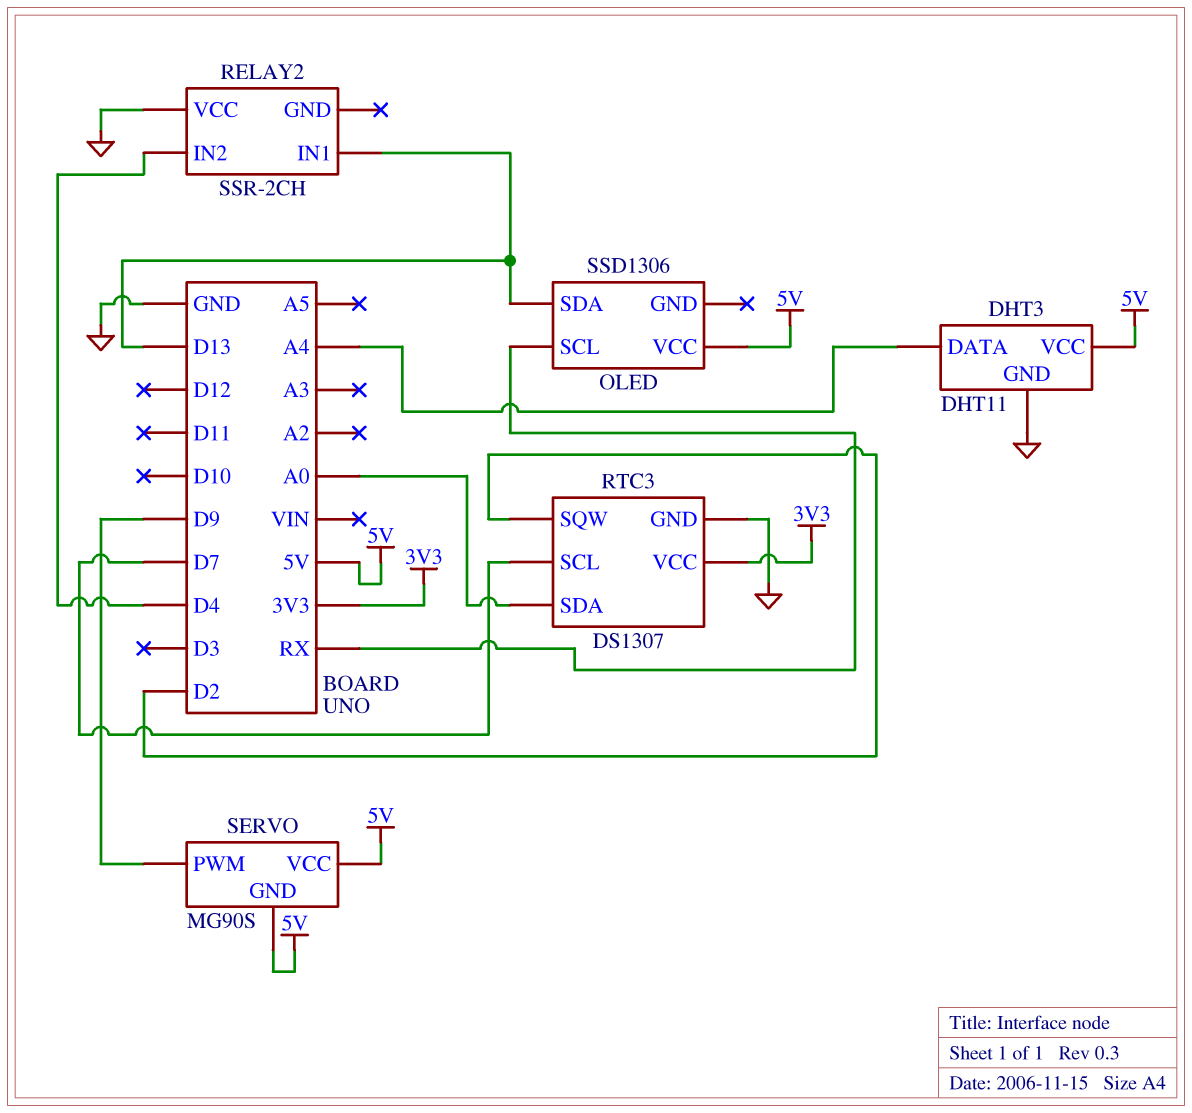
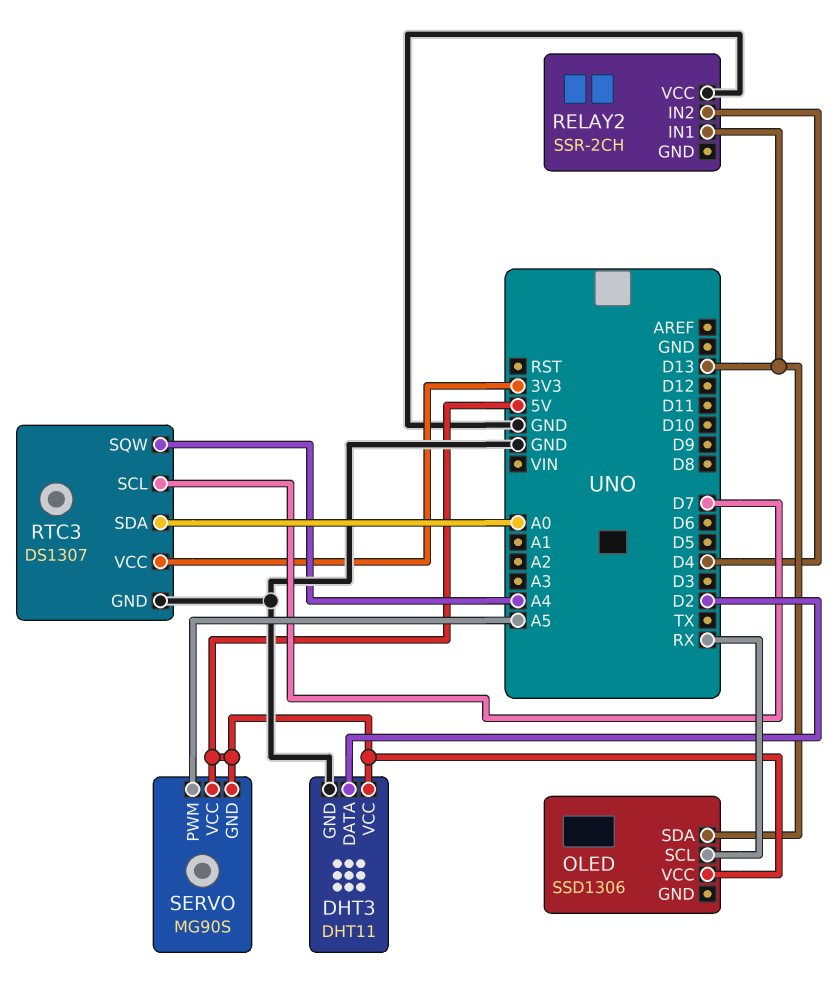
DHT3 pin DATA: A4 -> D2
RTC3 pin SQW: D2 -> A4
SERVO pin PWM: D9 -> A5

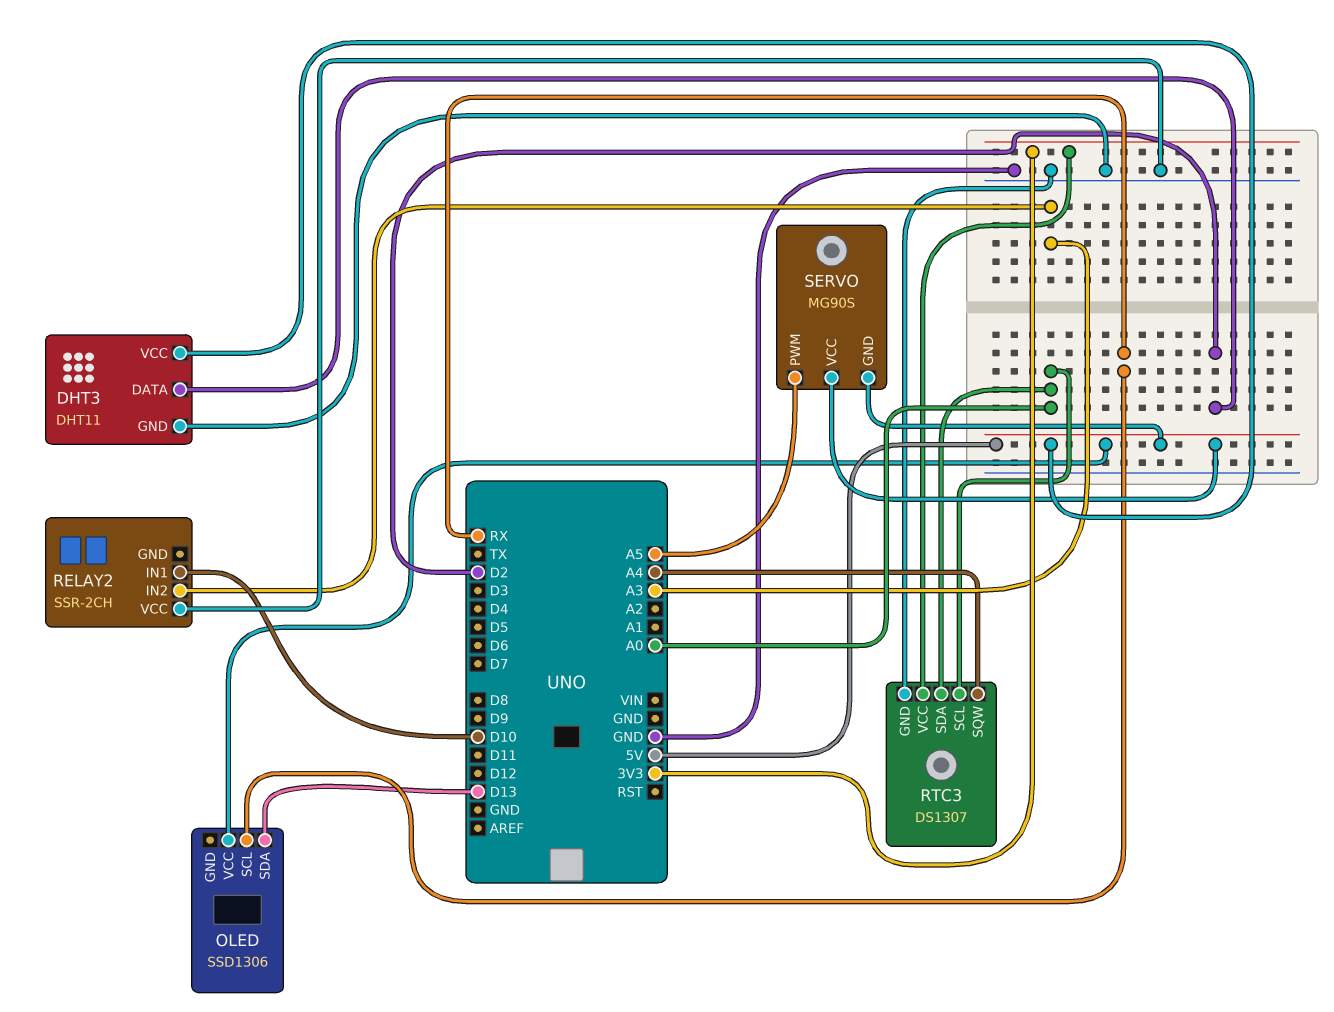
RELAY2 pin IN1: D13 -> D10
RELAY2 pin IN2: D4 -> A3
RTC3 pin SCL: D7 -> A0

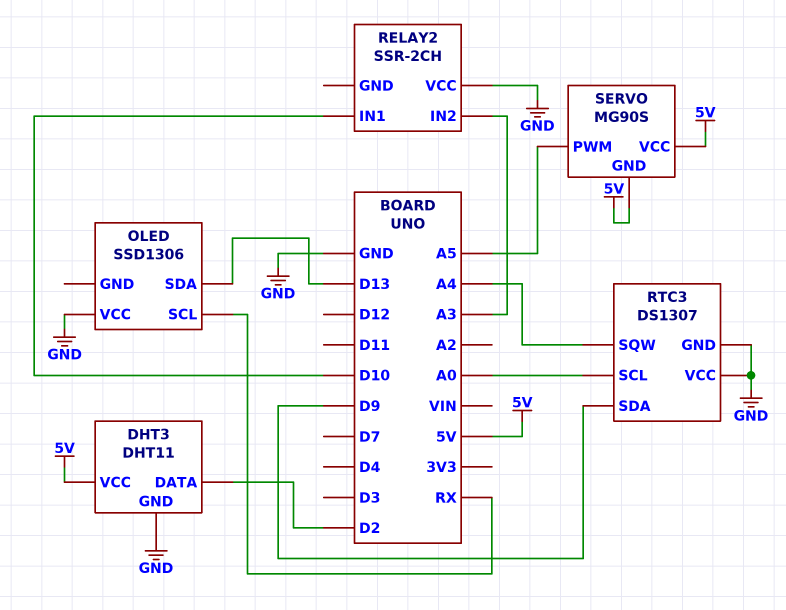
OLED pin VCC: 5V -> GND
RTC3 pin SDA: A0 -> D9
RTC3 pin VCC: 3V3 -> GND

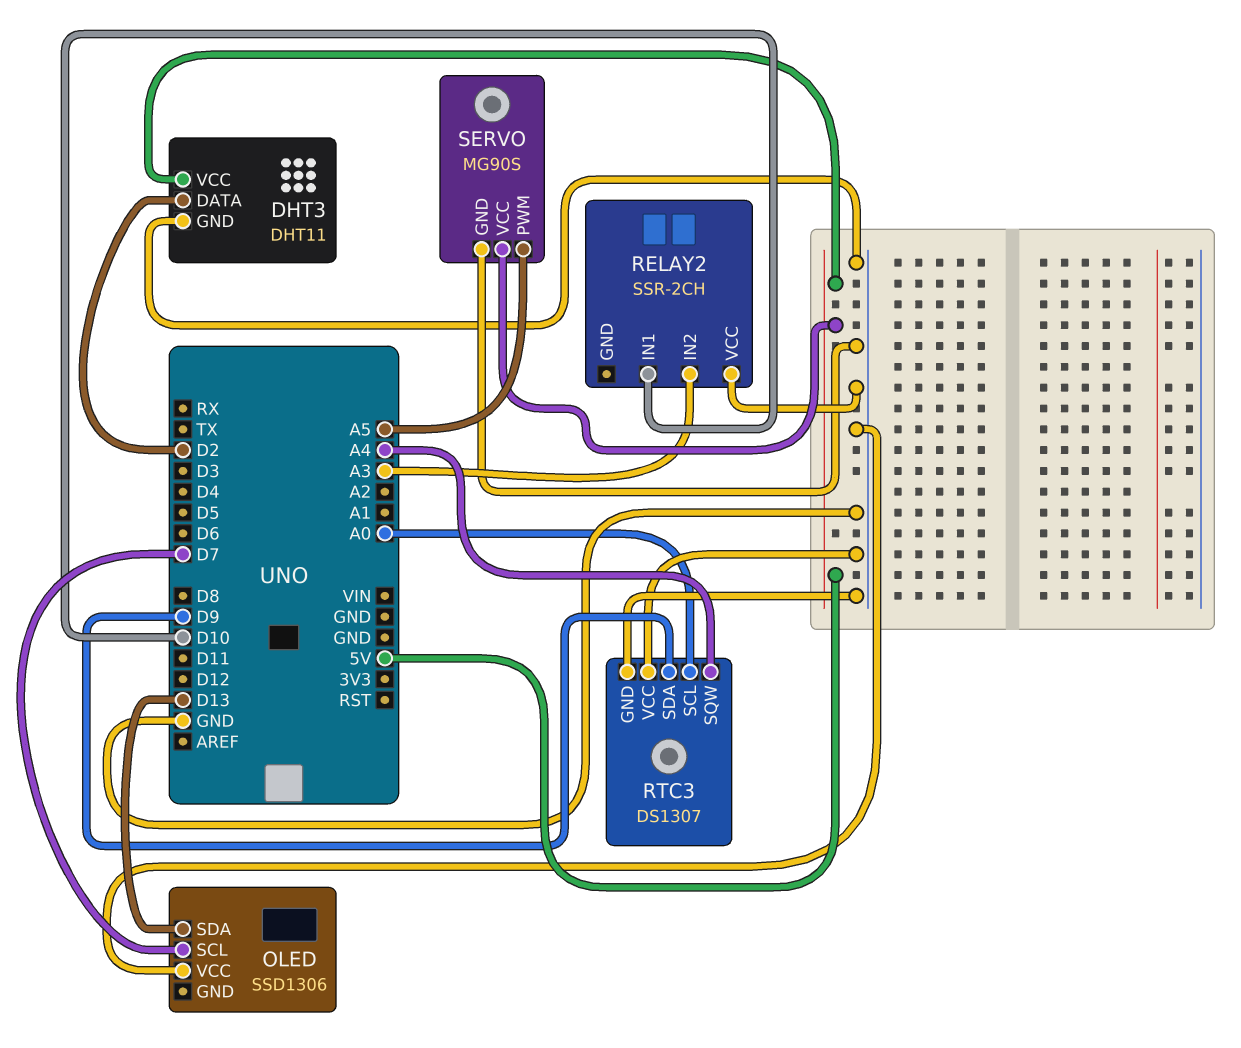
OLED pin SCL: RX -> D7
SERVO pin GND: 5V -> GND

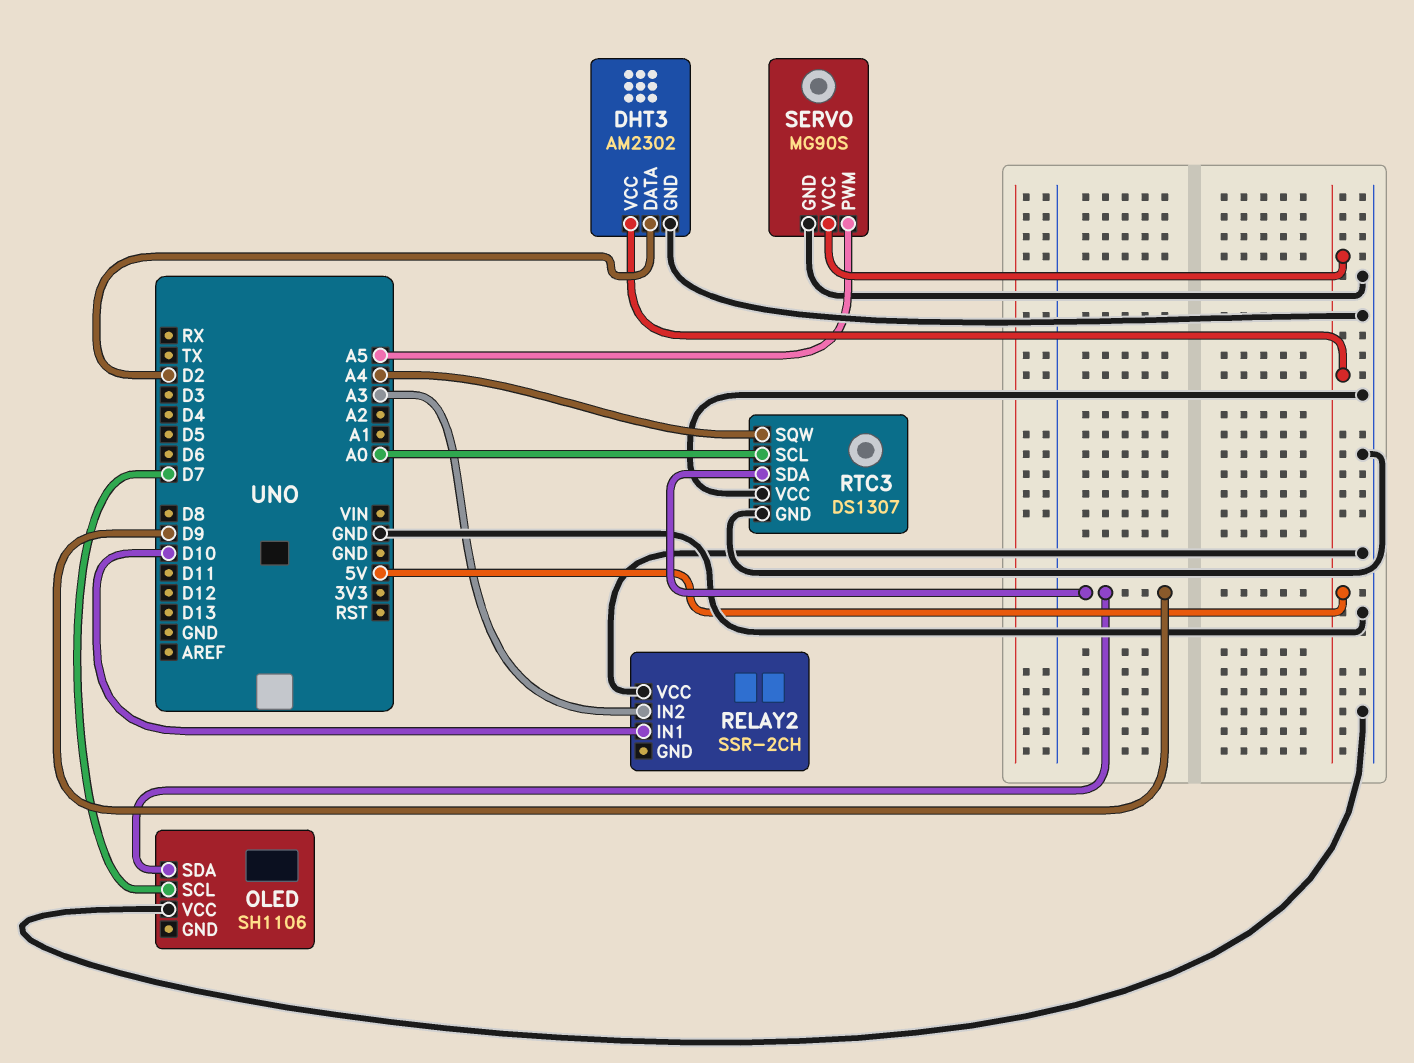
DHT3: DHT11 -> AM2302
OLED: SSD1306 -> SH1106
OLED pin SDA: D13 -> D9

